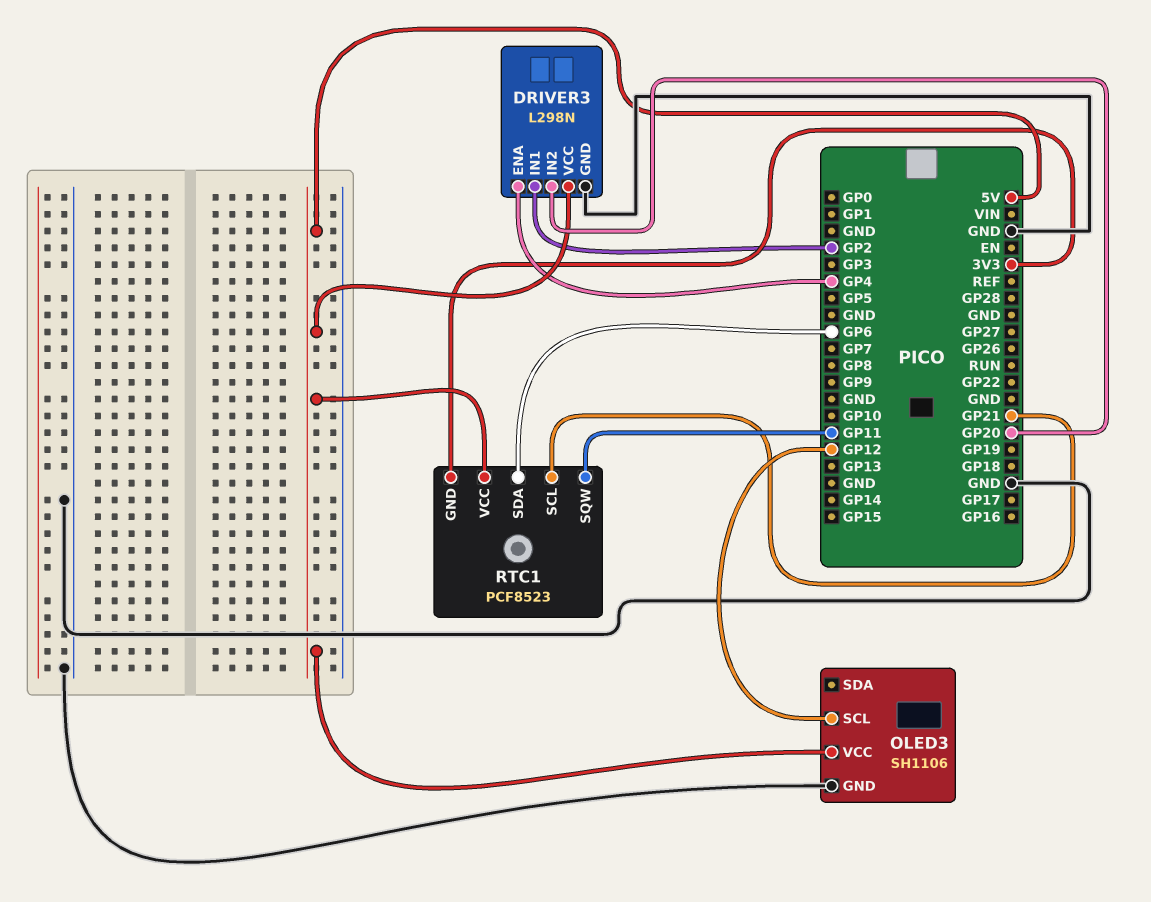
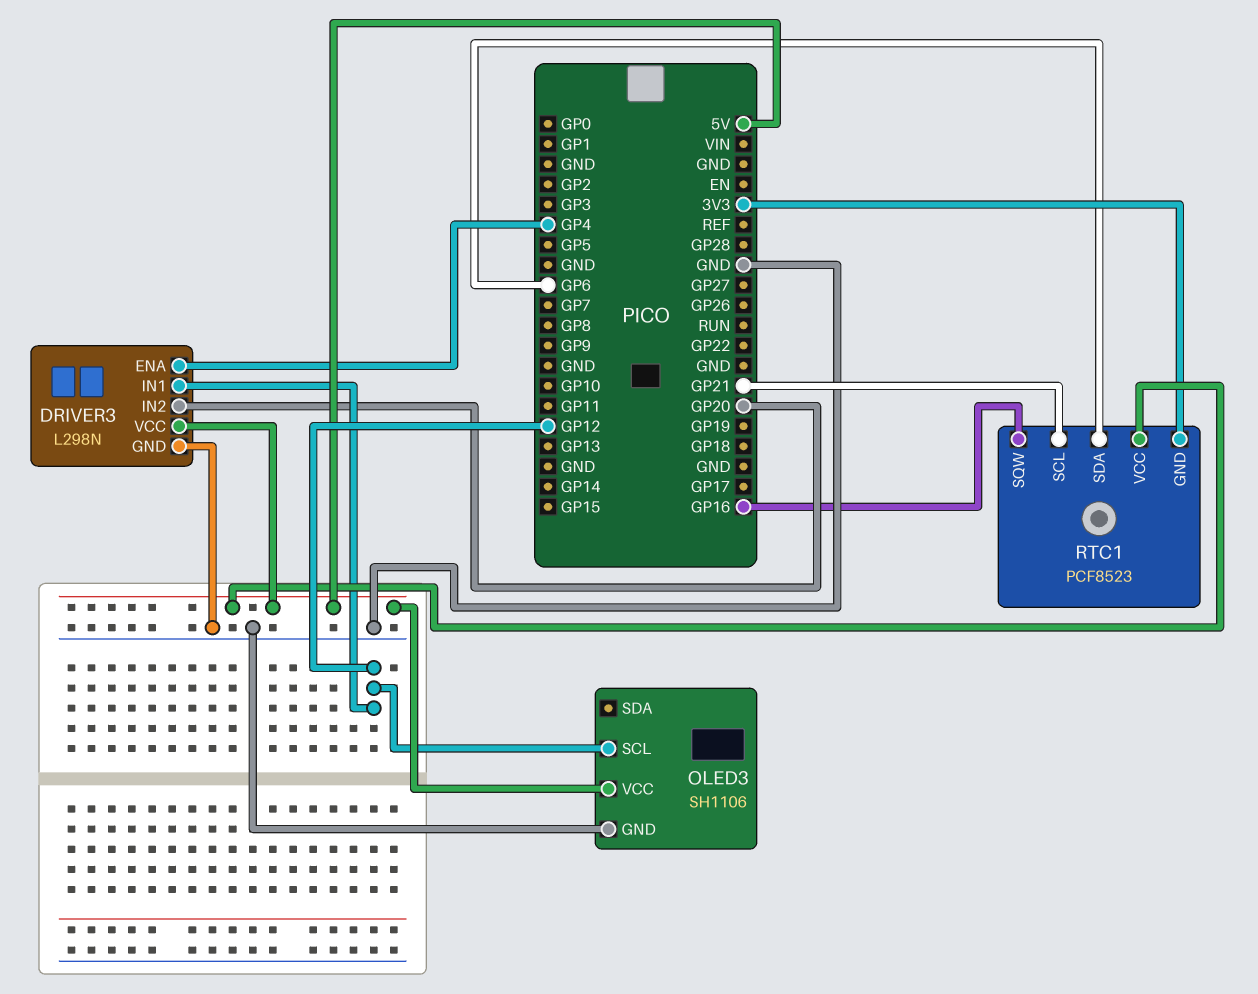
DRIVER3 pin IN1: GP2 -> GP12
RTC1 pin SQW: GP11 -> GP16

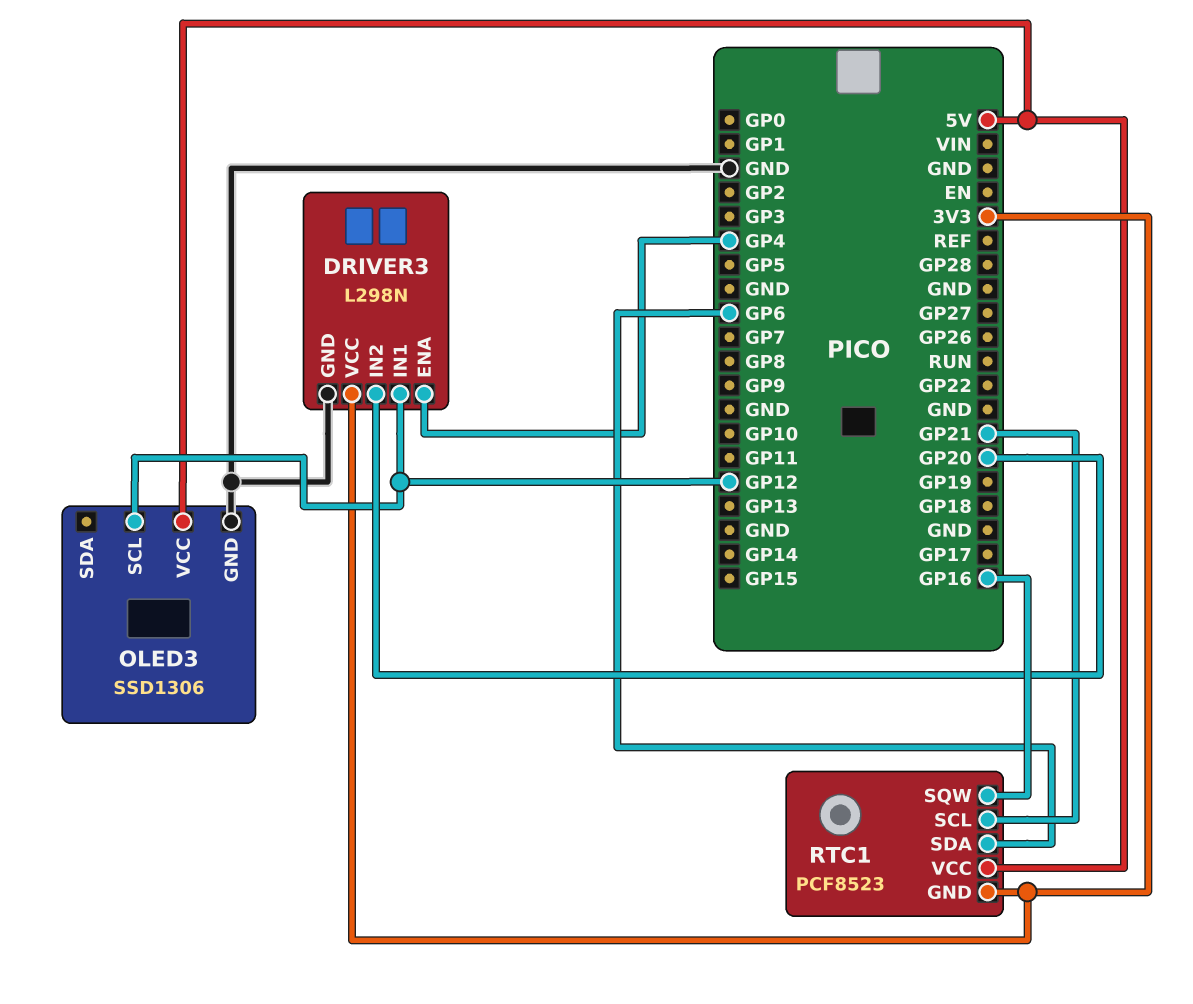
DRIVER3 pin VCC: 5V -> 3V3
OLED3: SH1106 -> SSD1306

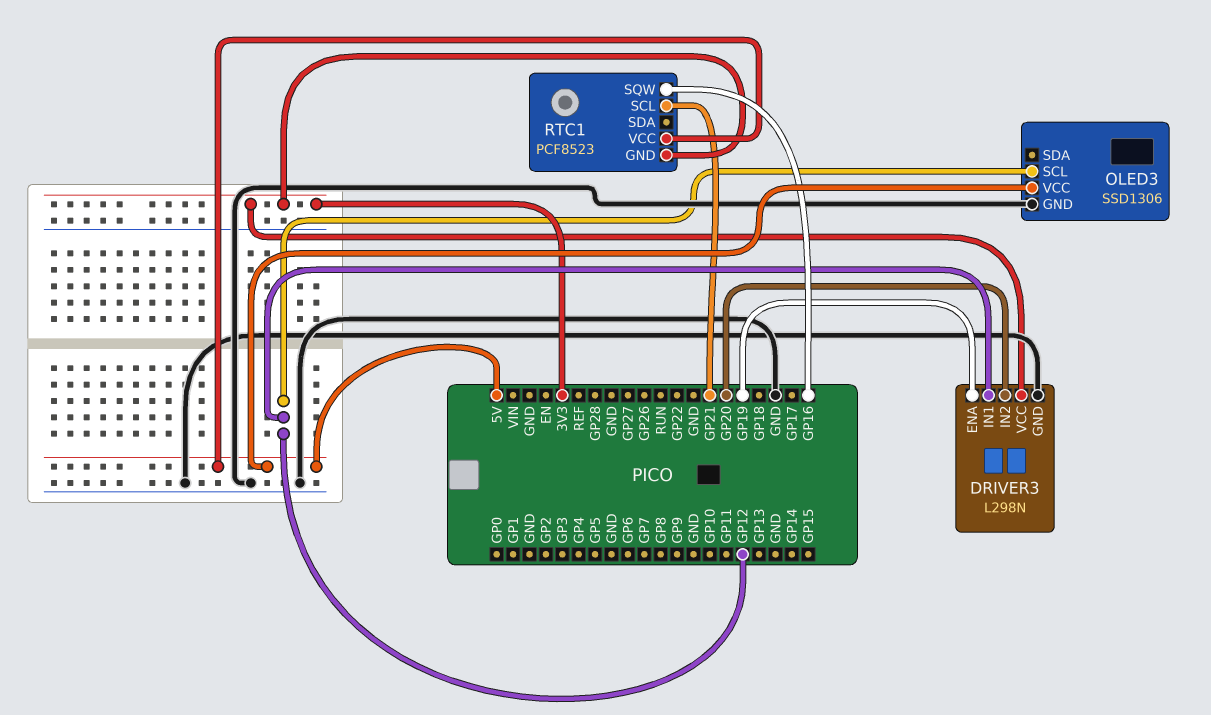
DRIVER3 pin ENA: GP4 -> GP19
RTC1 pin SDA: GP6 -> none

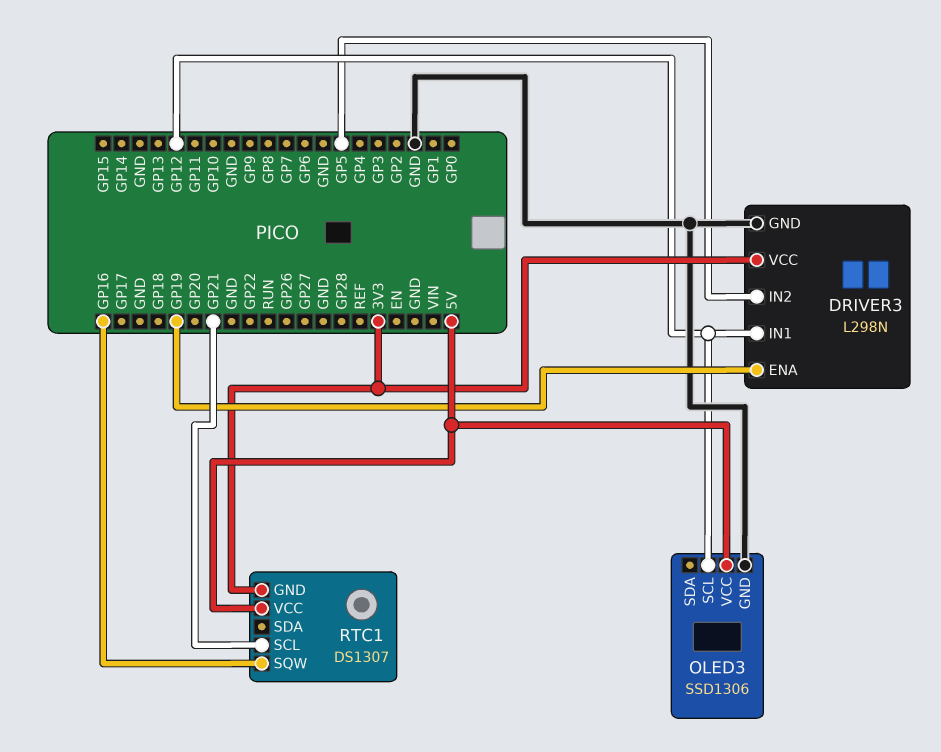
DRIVER3 pin IN2: GP20 -> GP5
RTC1: PCF8523 -> DS1307

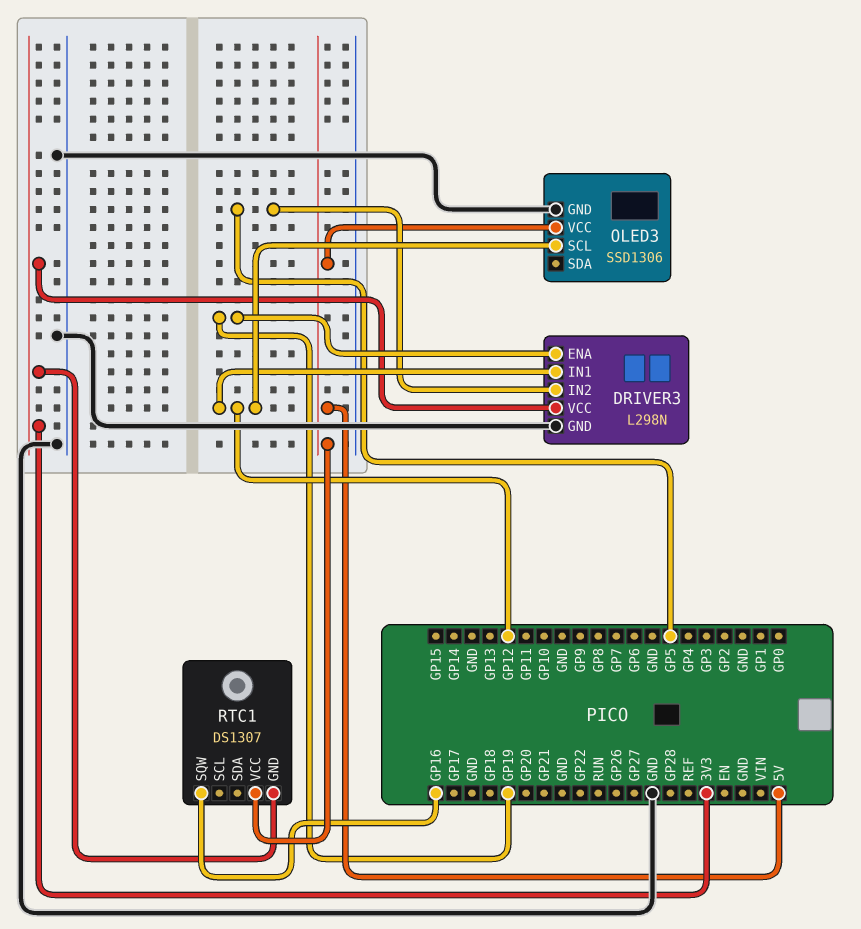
RTC1 pin SCL: GP21 -> none

